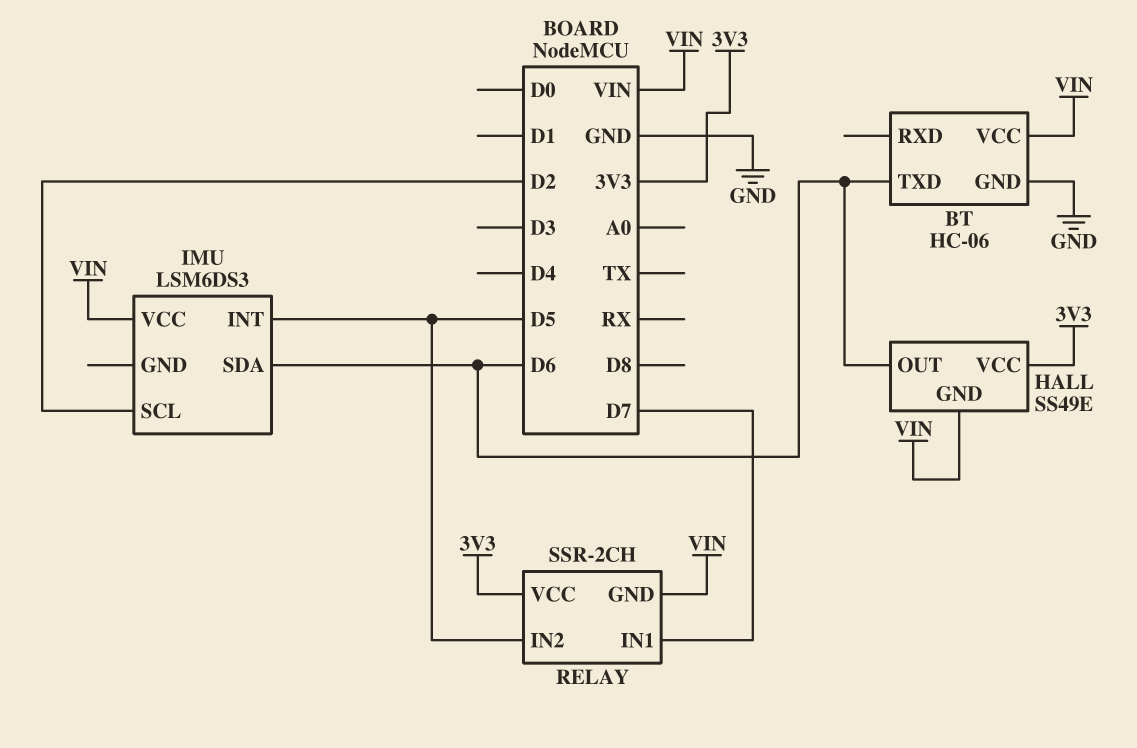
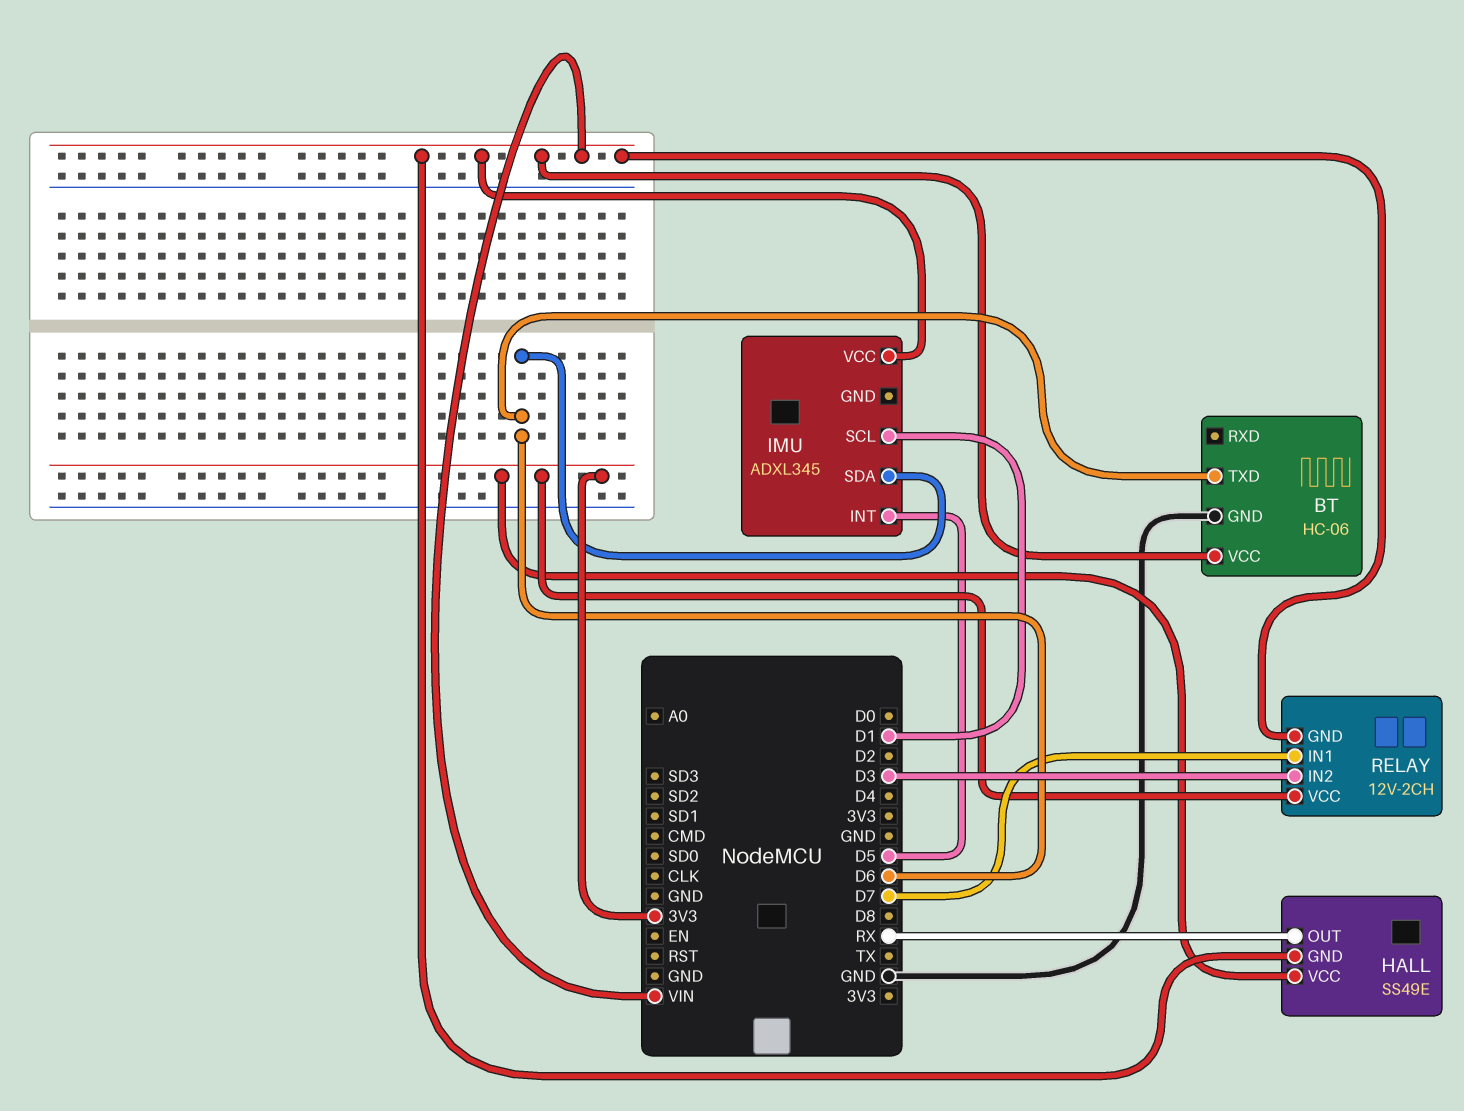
HALL pin OUT: D6 -> RX
IMU: LSM6DS3 -> ADXL345
IMU pin SCL: D2 -> D1
RELAY: SSR-2CH -> 12V-2CH
RELAY pin IN2: D5 -> D3

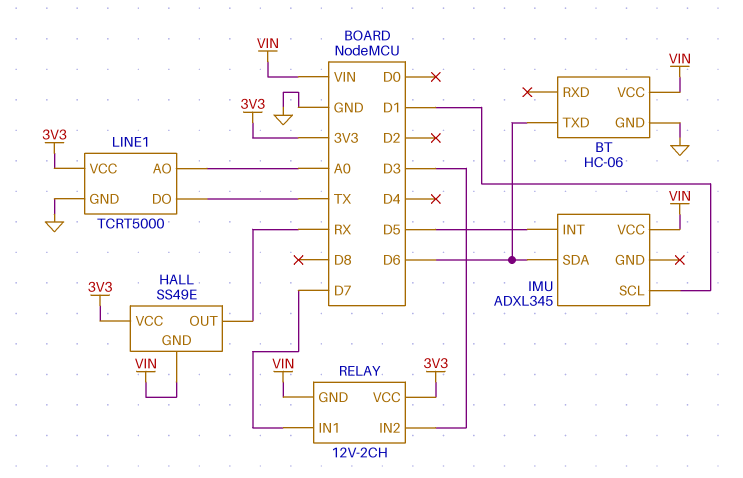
LINE1: none -> TCRT5000
LINE1 pin AO: none -> A0
LINE1 pin DO: none -> TX
LINE1 pin GND: none -> GND
LINE1 pin VCC: none -> 3V3

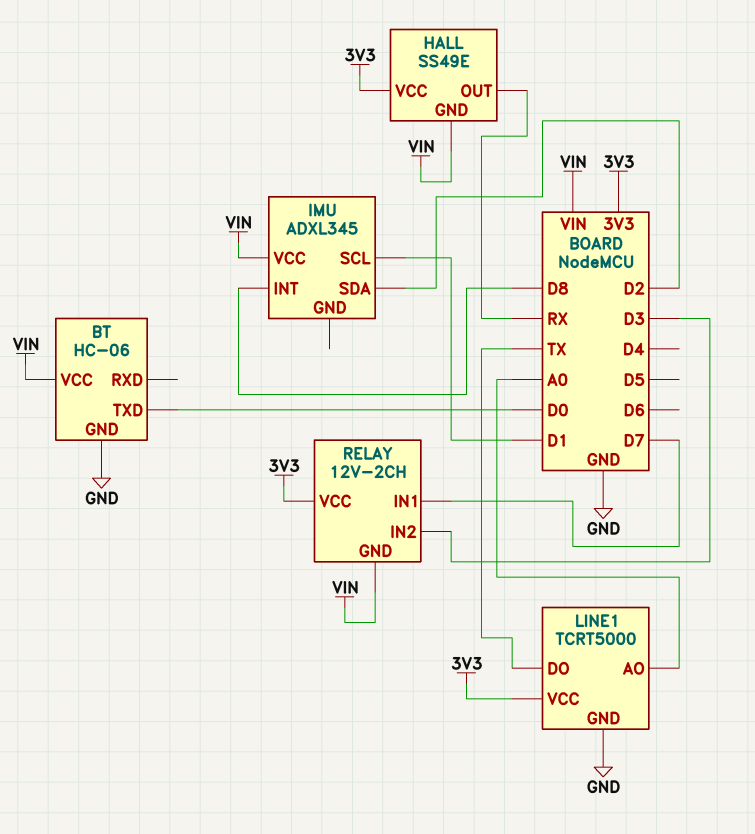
BT pin TXD: D6 -> D0
IMU pin INT: D5 -> D8
IMU pin SDA: D6 -> D2

